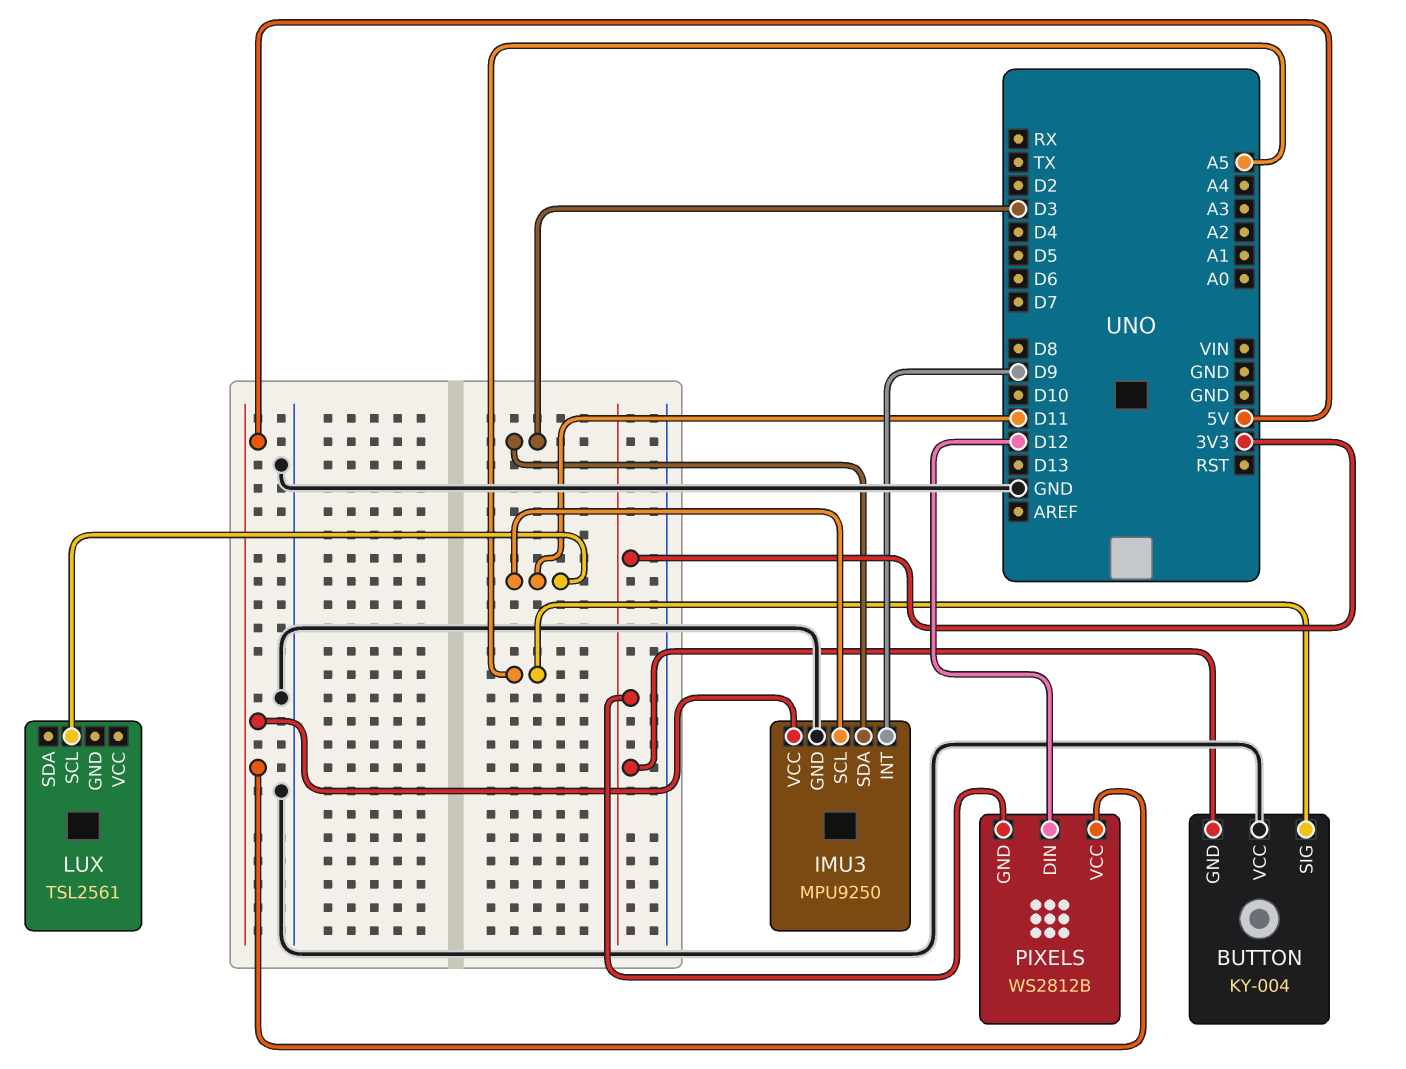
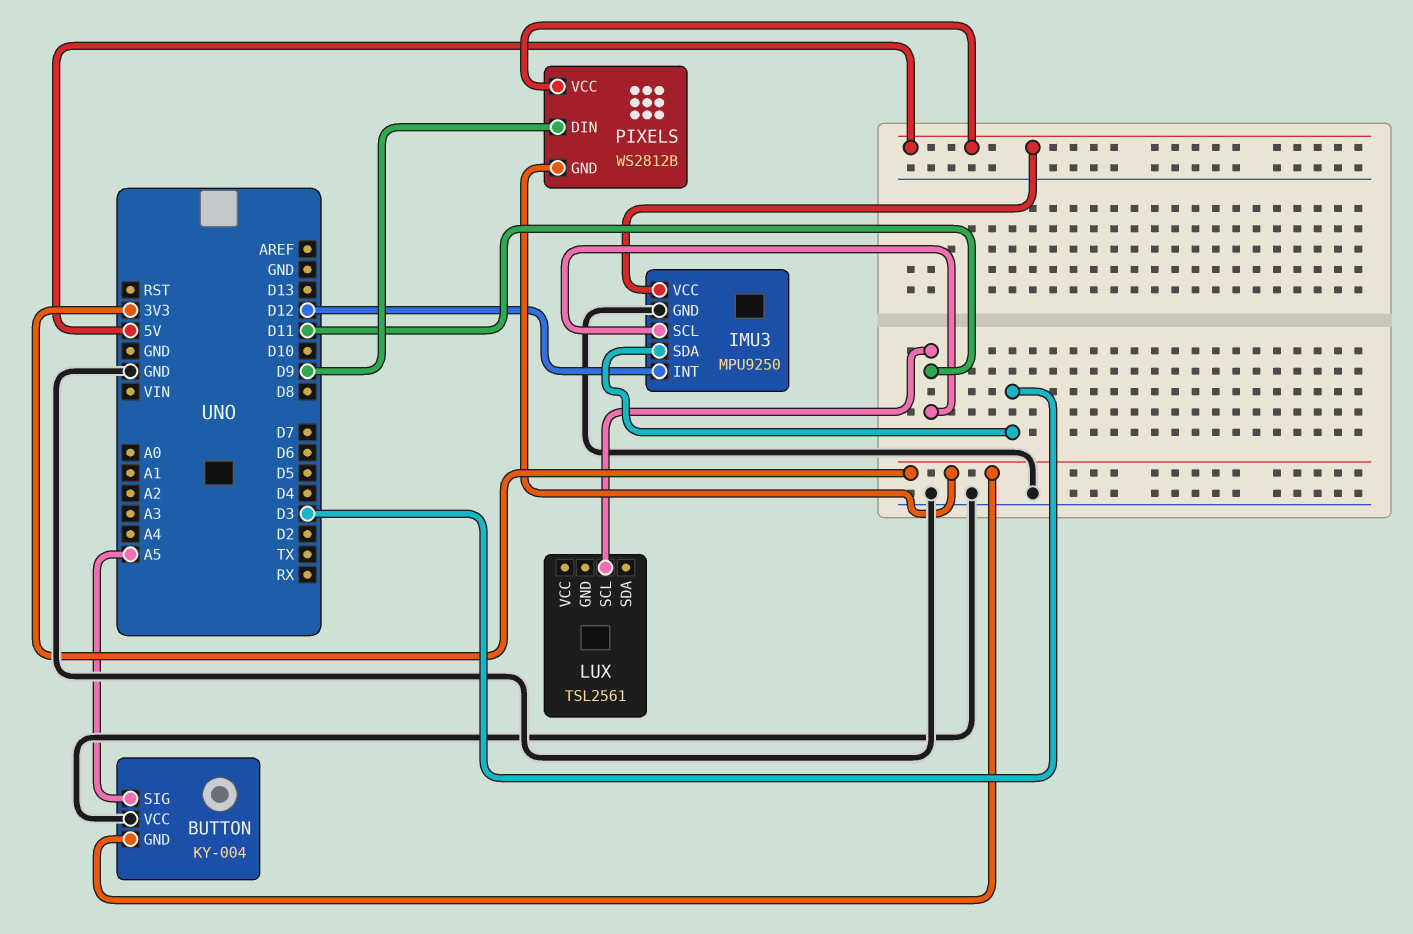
IMU3 pin INT: D9 -> D12
PIXELS pin DIN: D12 -> D9

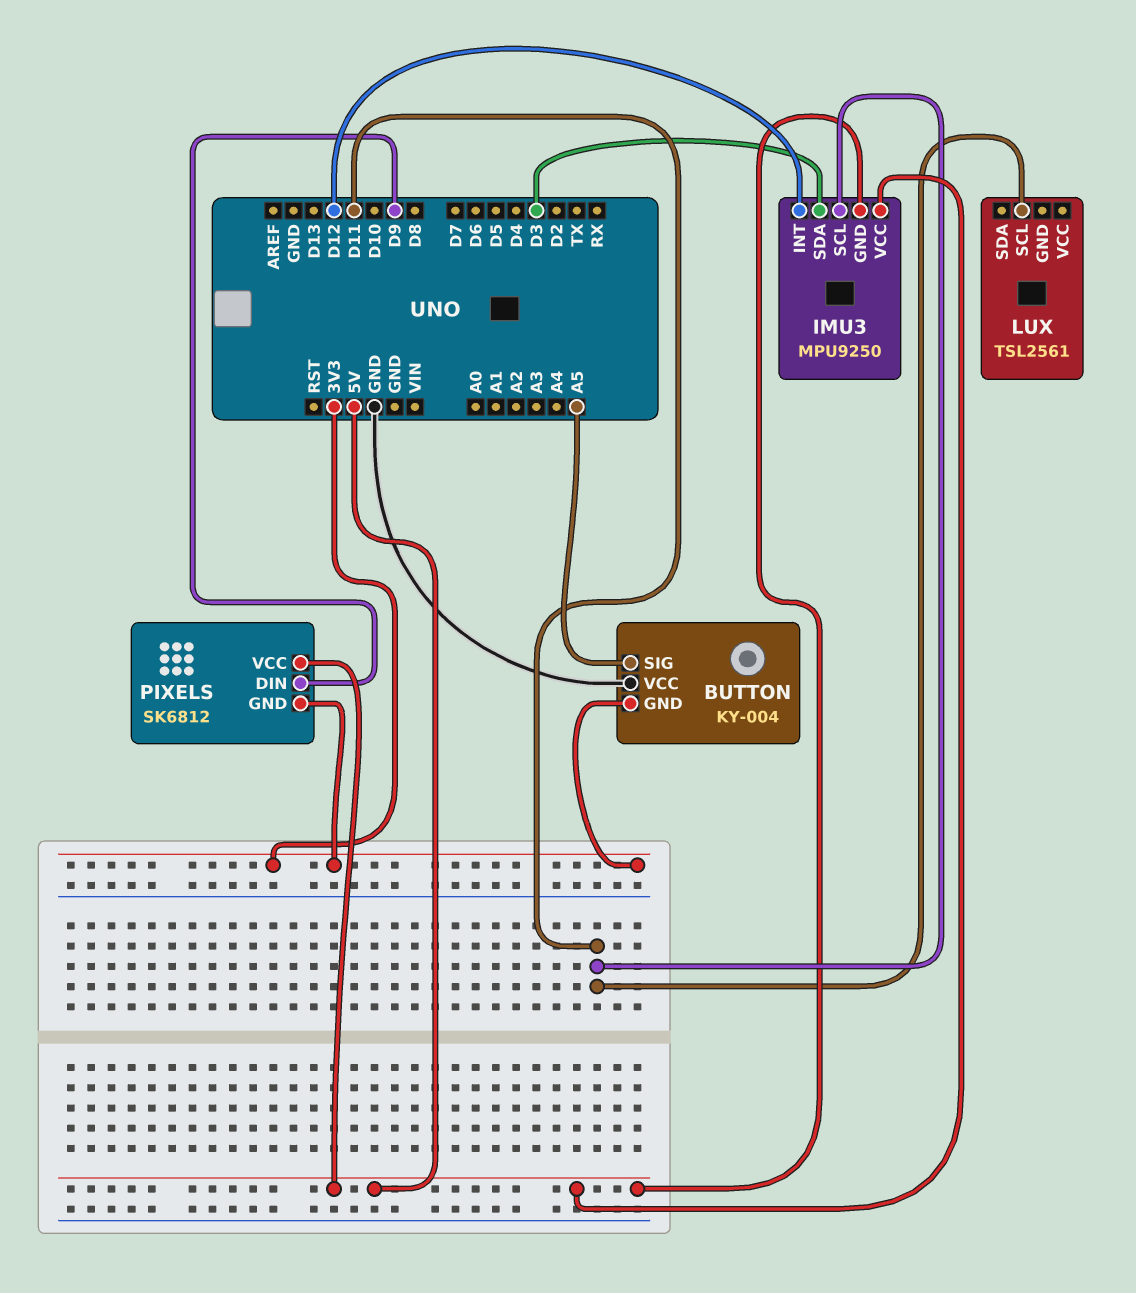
IMU3 pin GND: GND -> 5V
PIXELS: WS2812B -> SK6812

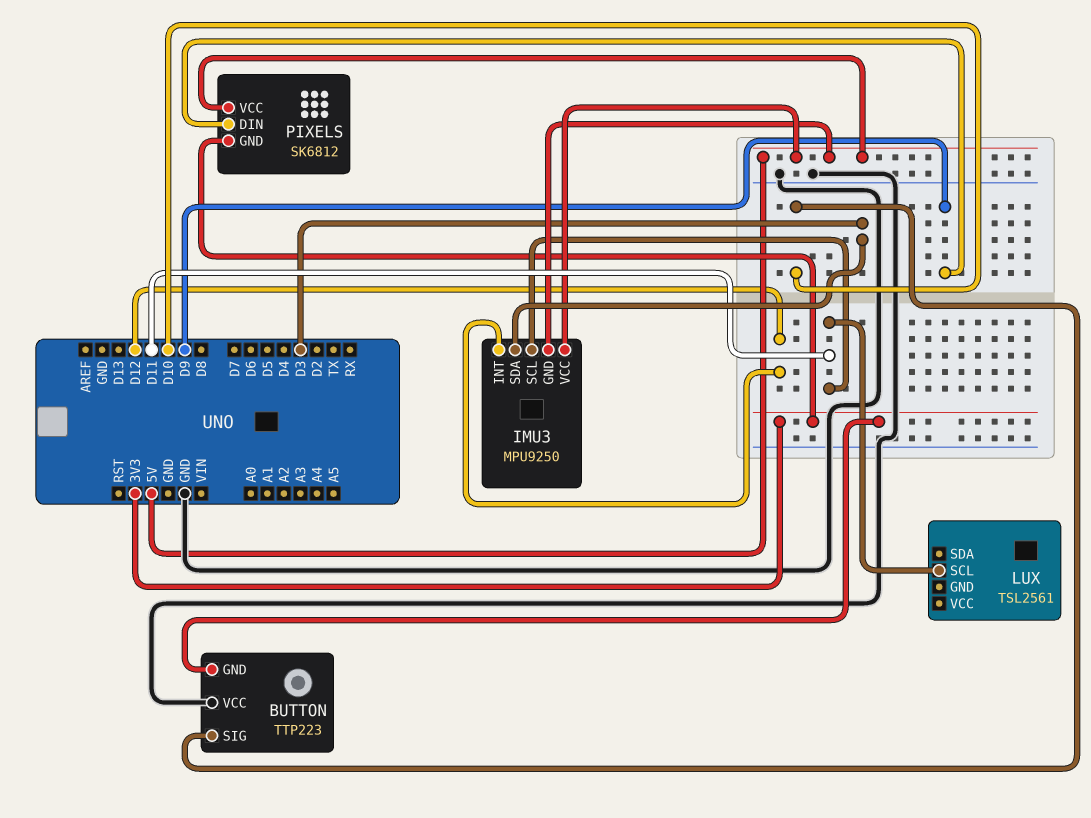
BUTTON: KY-004 -> TTP223
BUTTON pin SIG: A5 -> D10

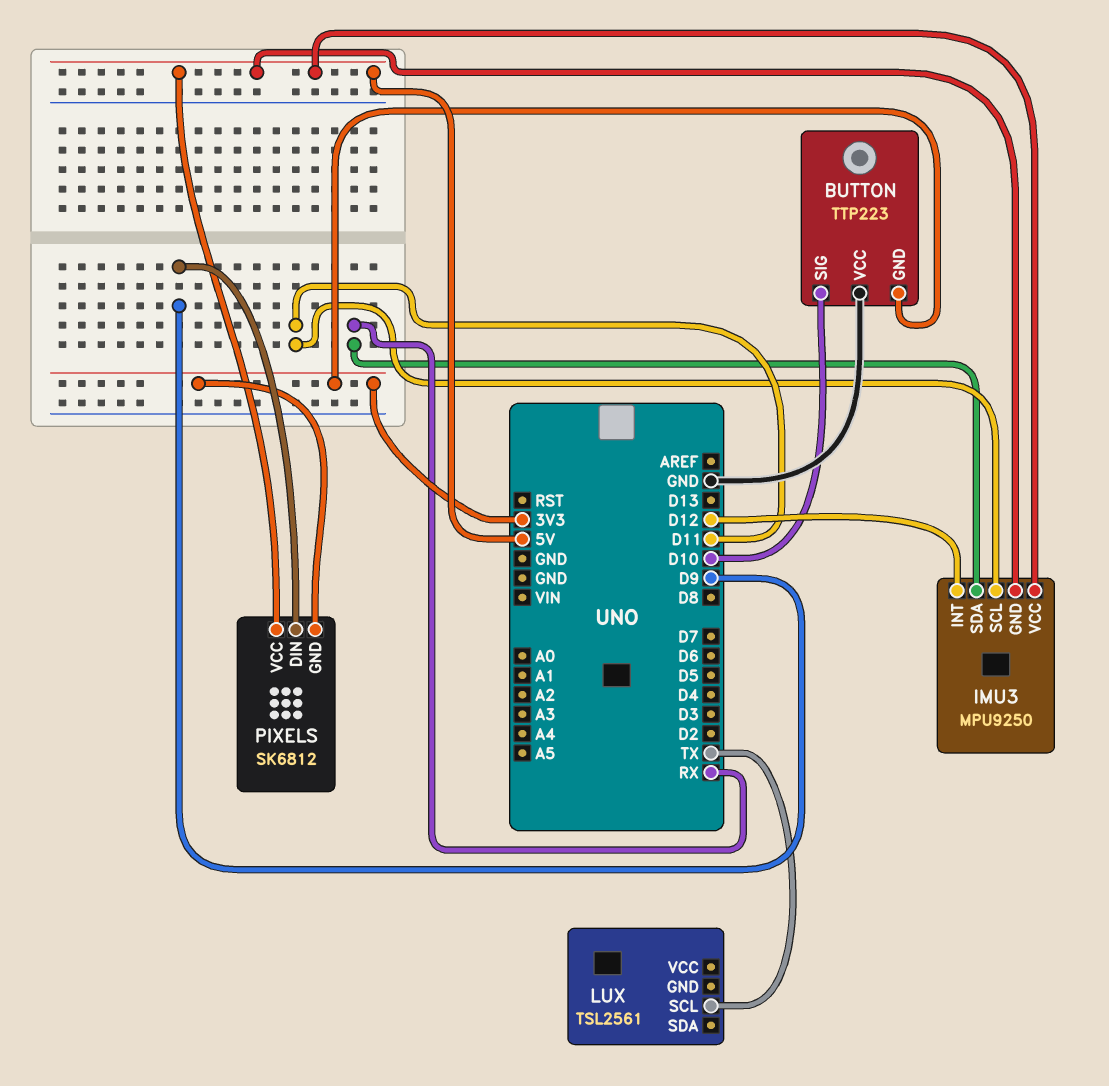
IMU3 pin SDA: D3 -> RX
LUX pin SCL: D11 -> TX

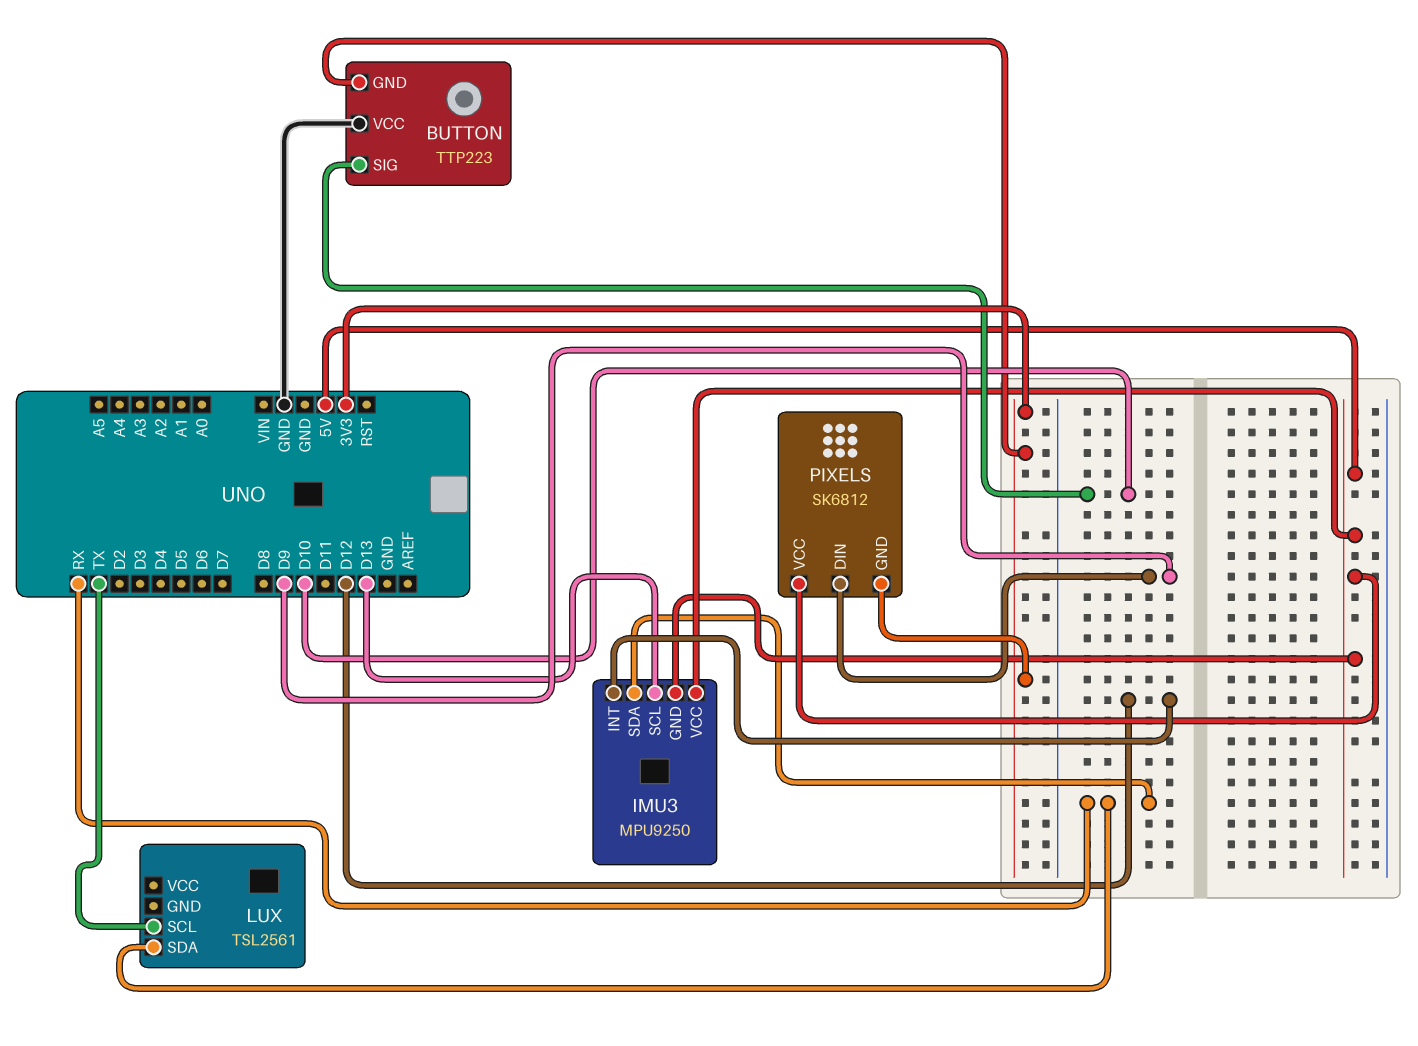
IMU3 pin SCL: D11 -> D13
LUX pin SDA: none -> RX

